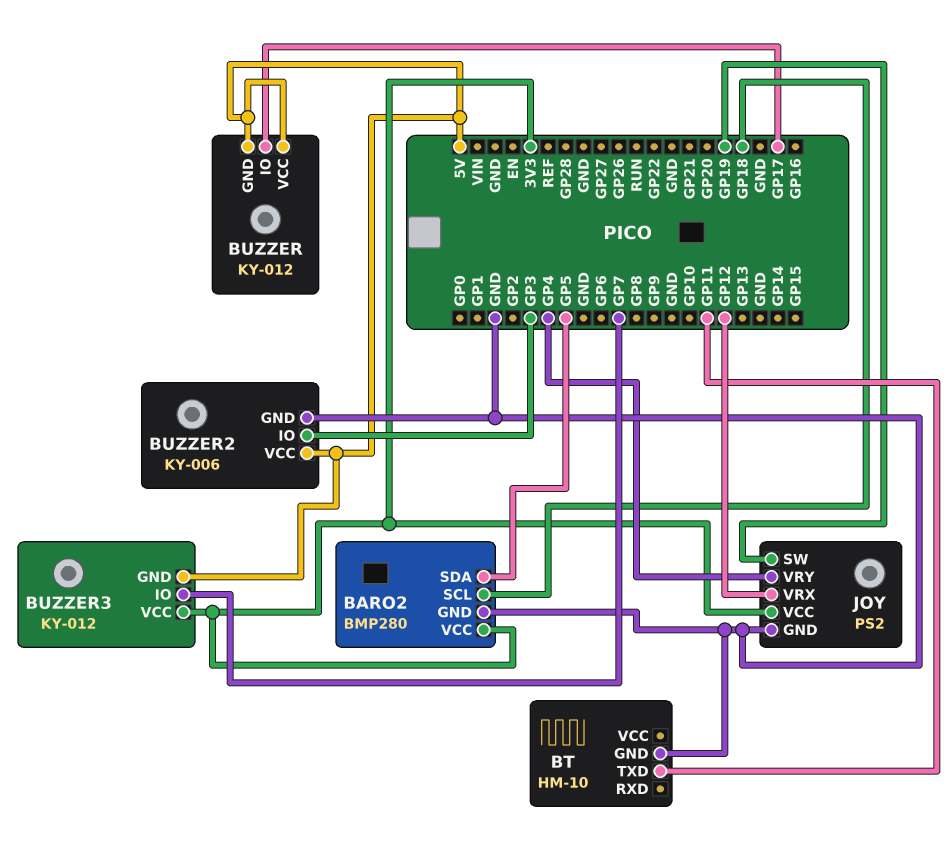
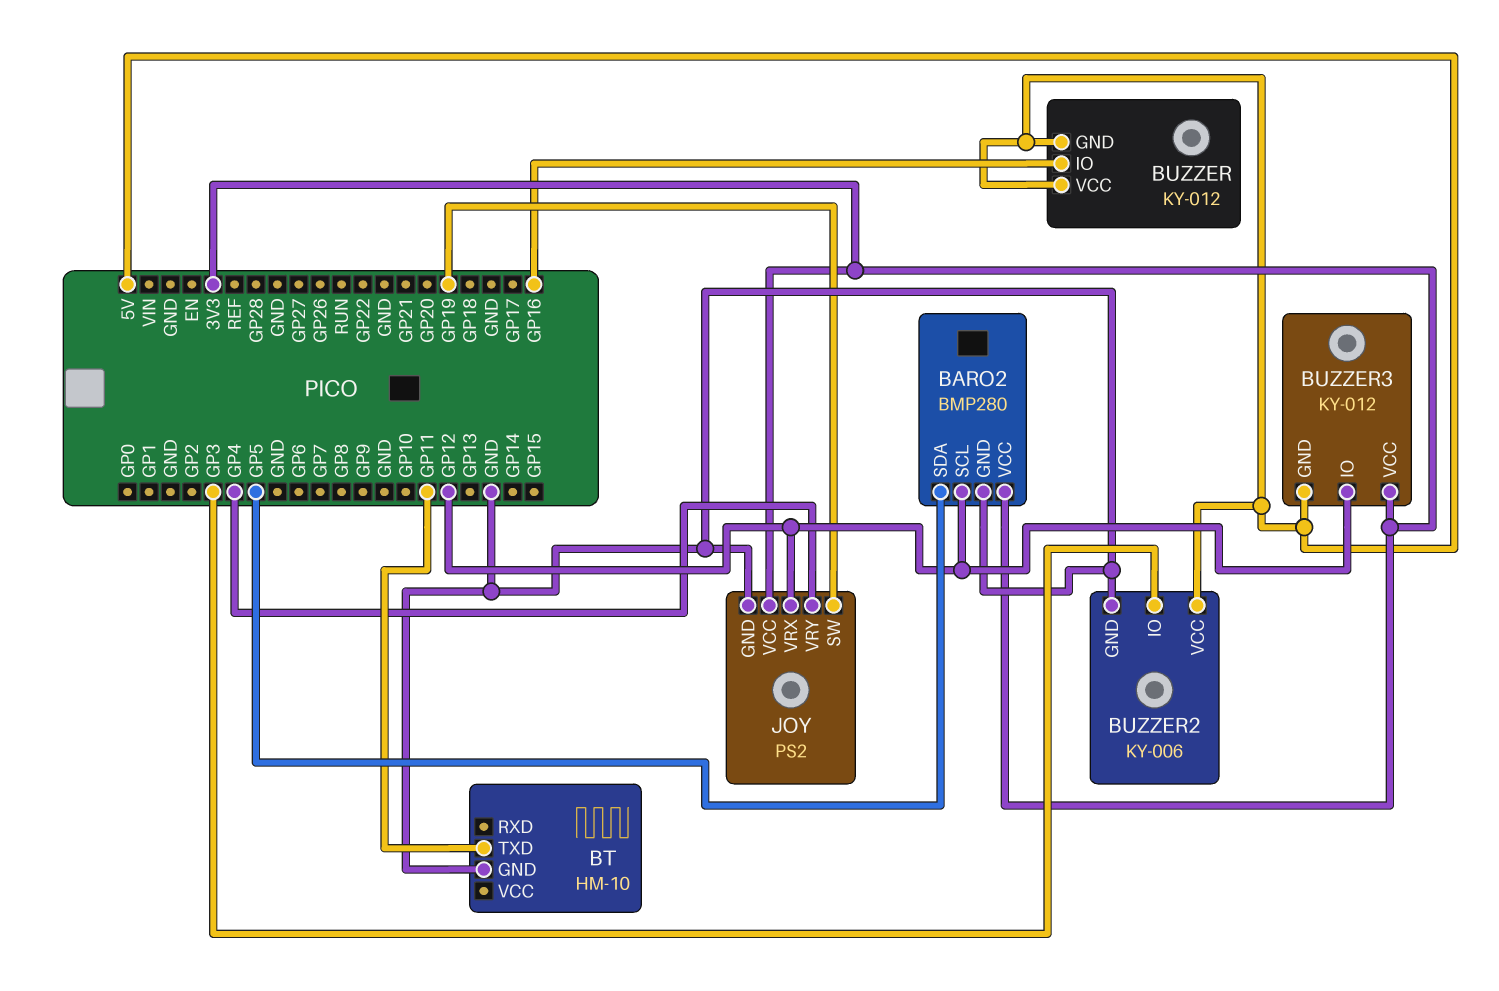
BARO2 pin SCL: GP18 -> GP12
BUZZER pin IO: GP17 -> GP16
BUZZER3 pin IO: GP7 -> GP12

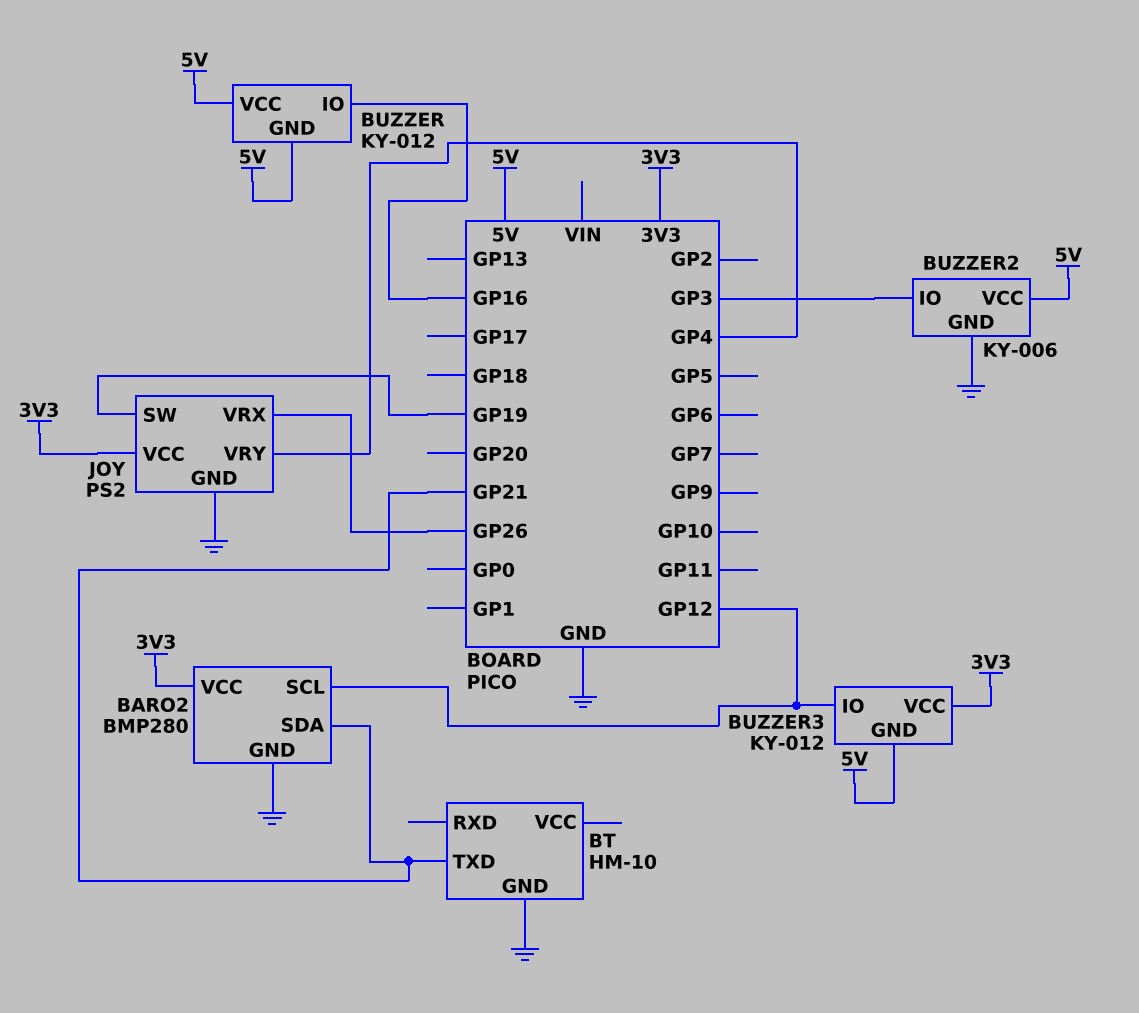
BARO2 pin SDA: GP5 -> GP21
BT pin TXD: GP11 -> GP21
JOY pin VRX: GP12 -> GP26

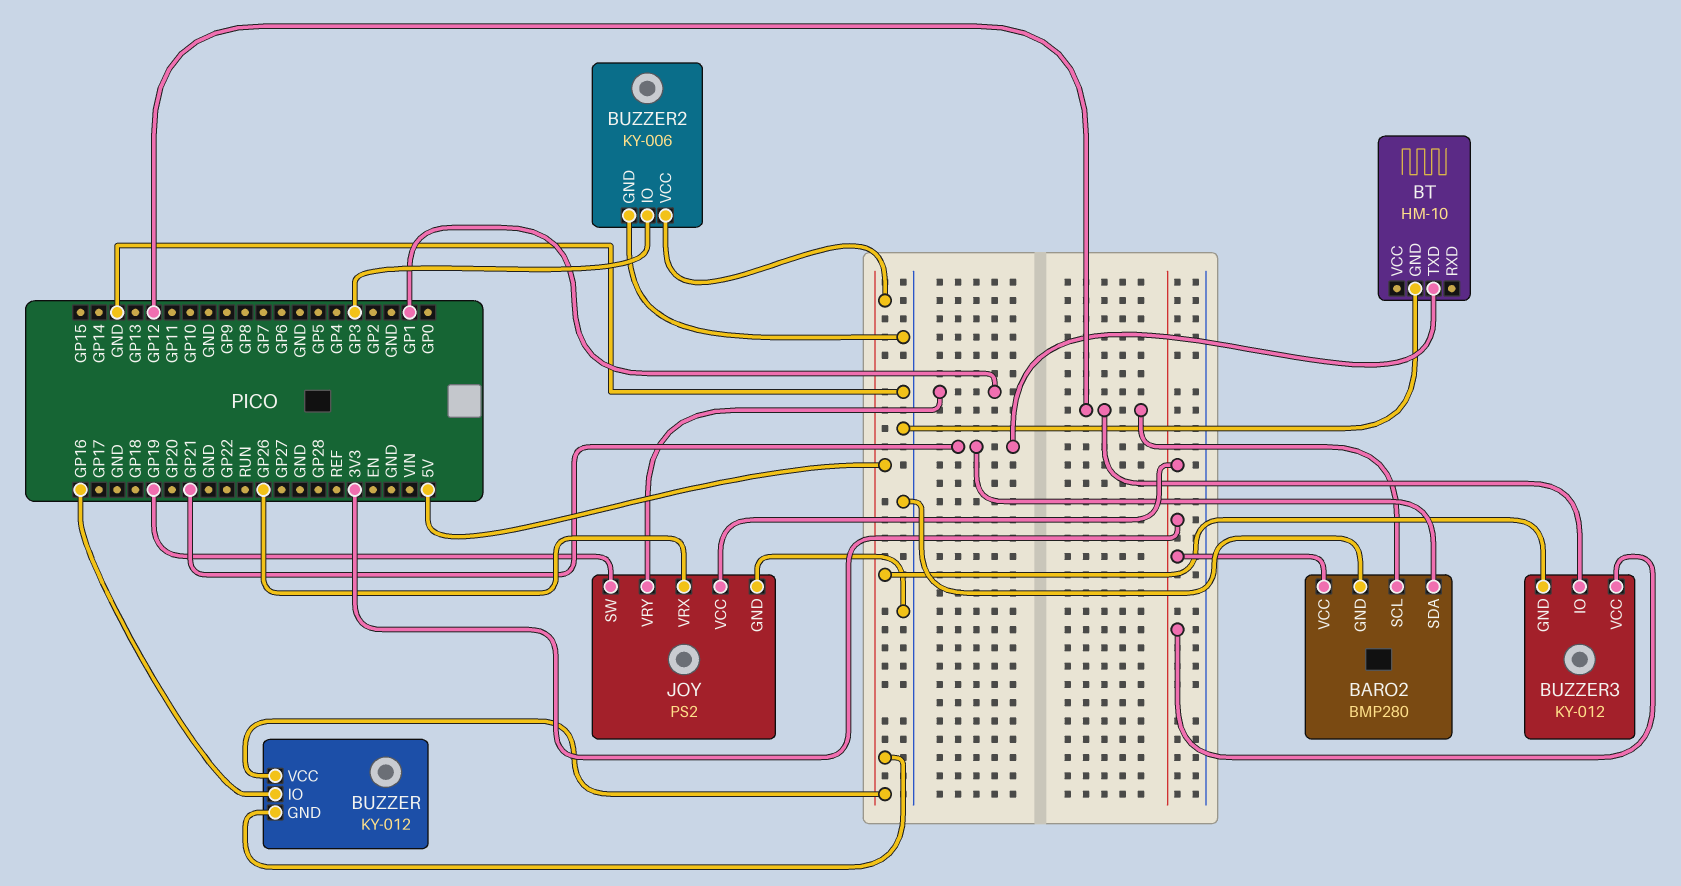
JOY pin VRY: GP4 -> GP1

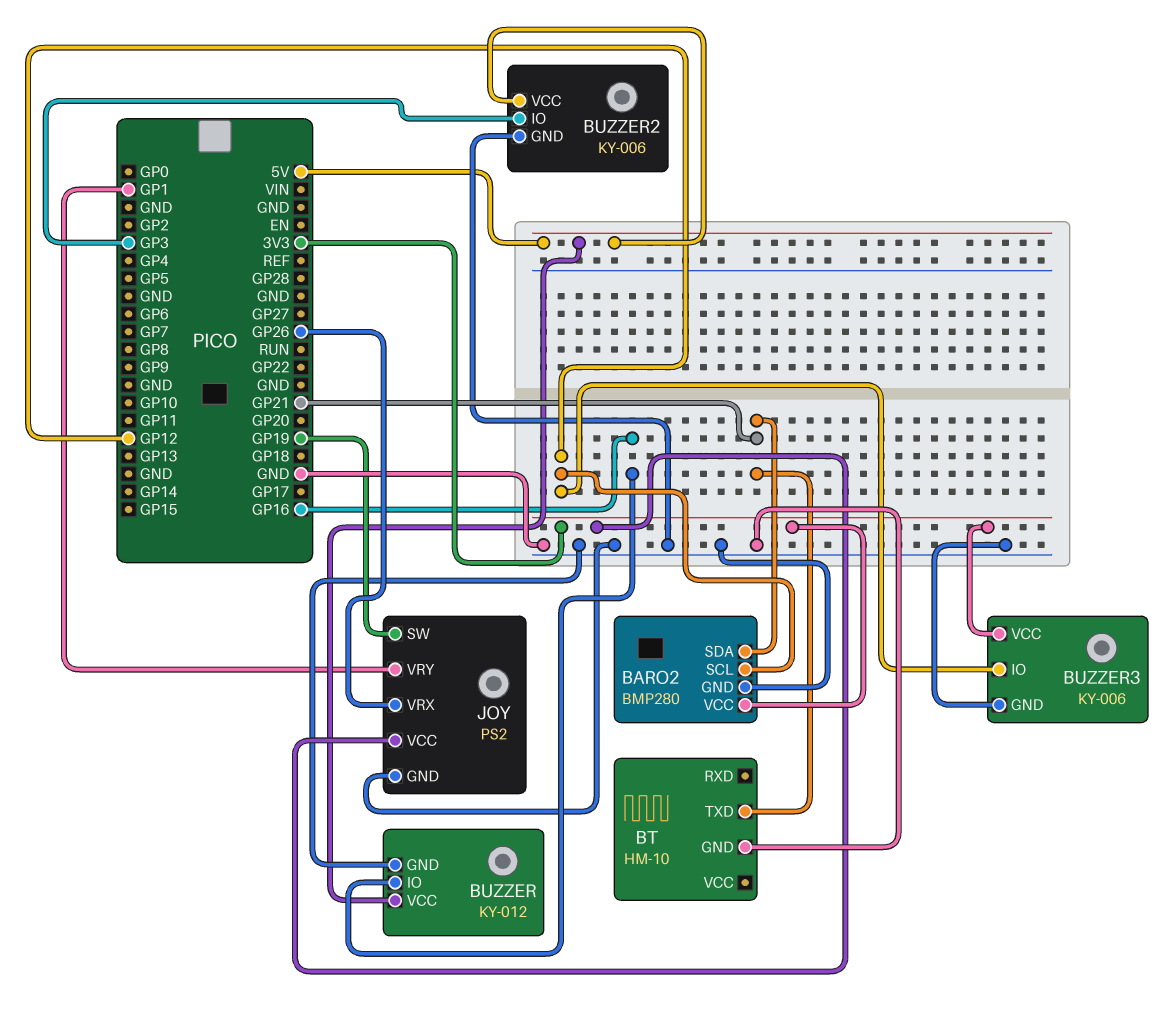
BUZZER pin GND: 5V -> GND
BUZZER3: KY-012 -> KY-006
BUZZER3 pin GND: 5V -> GND

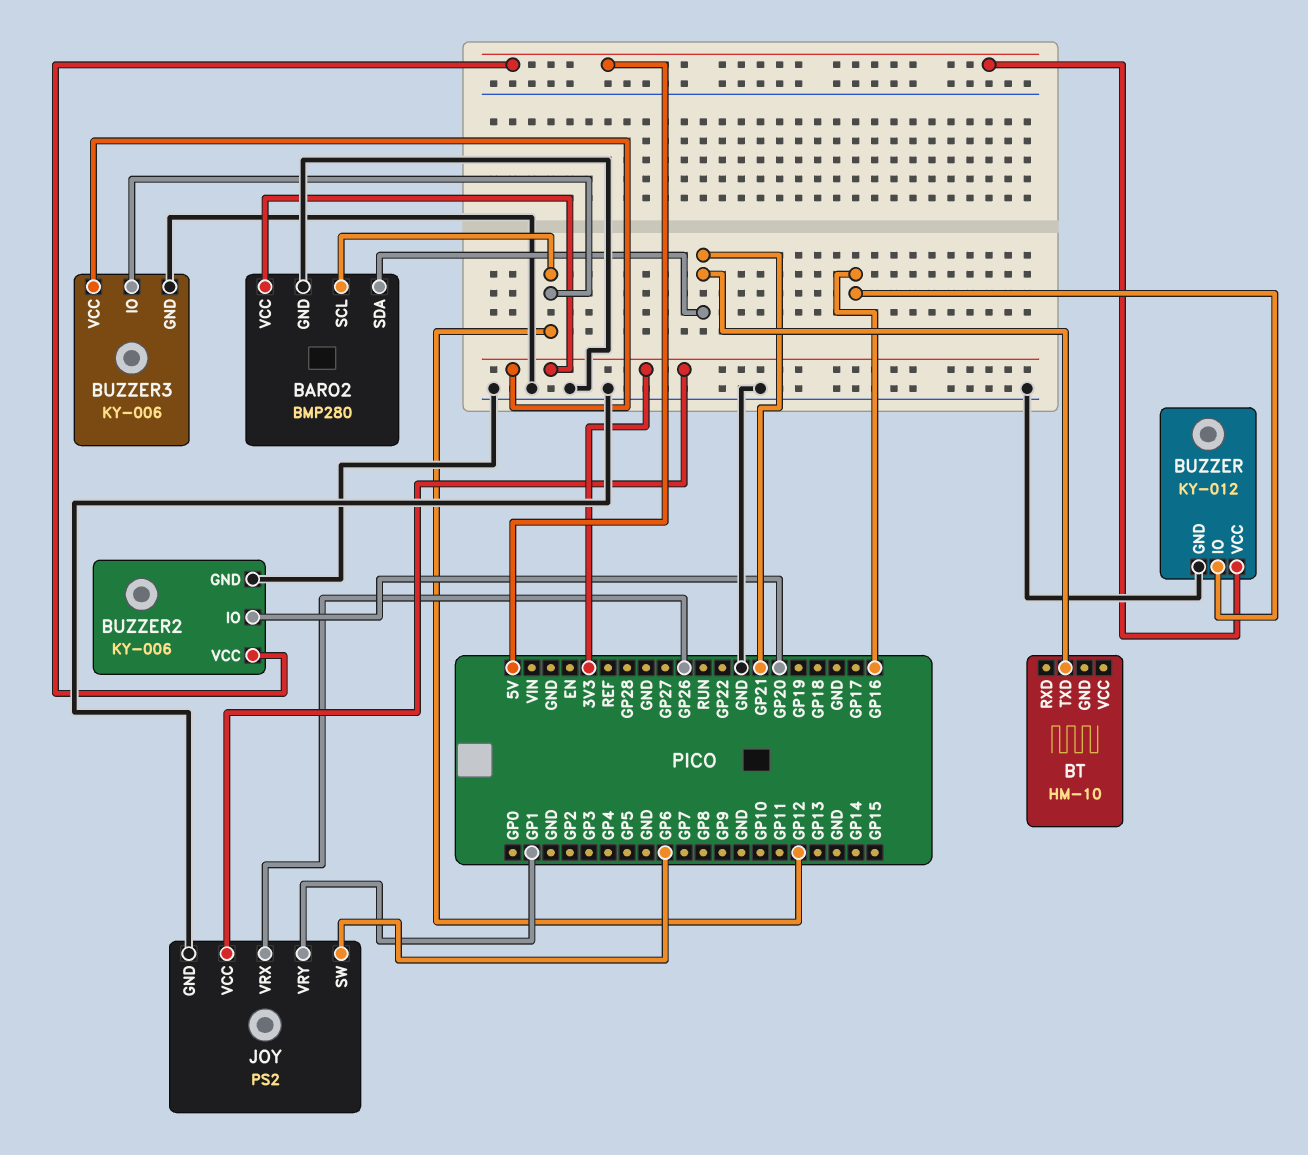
BT pin GND: GND -> none
BUZZER2 pin IO: GP3 -> GP20
JOY pin SW: GP19 -> GP6

